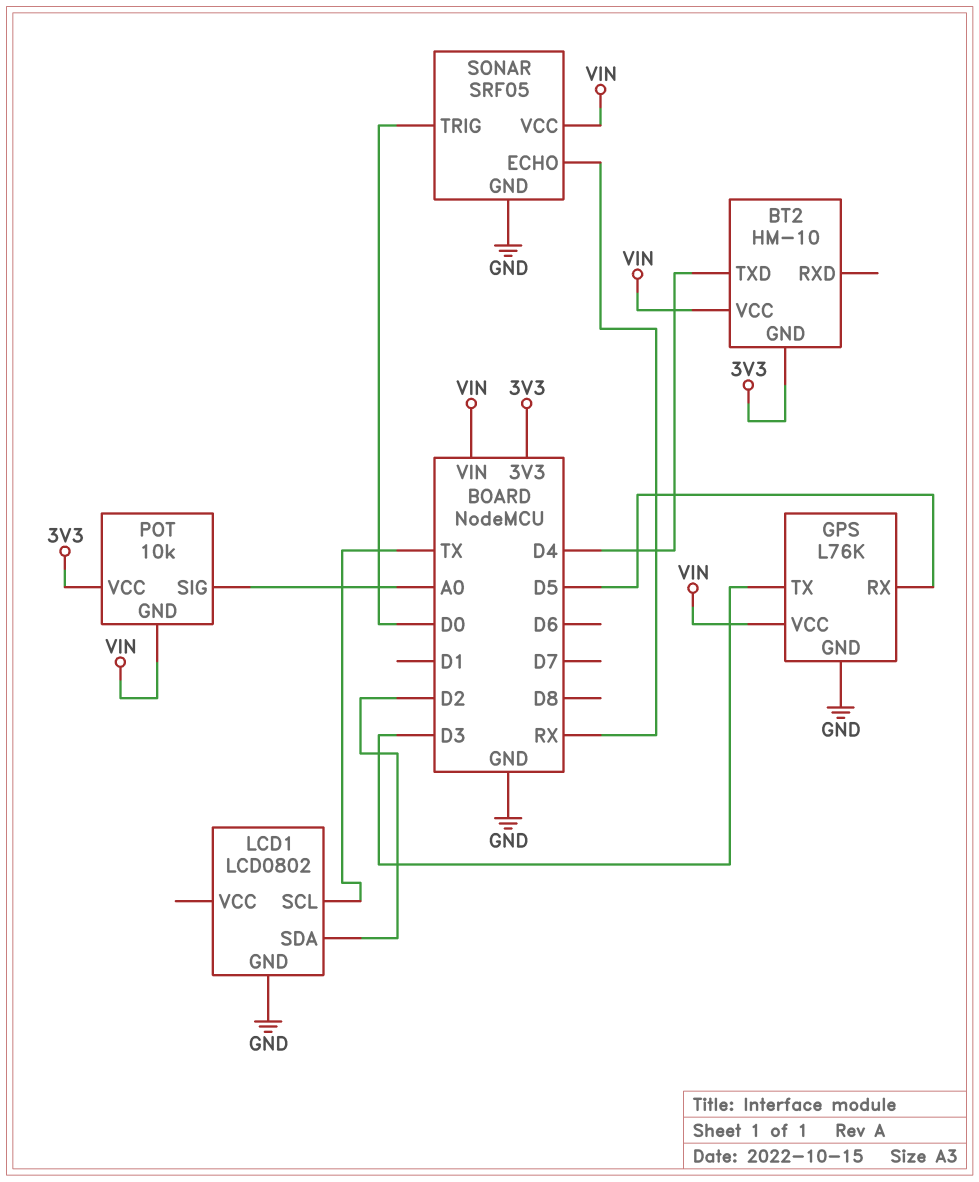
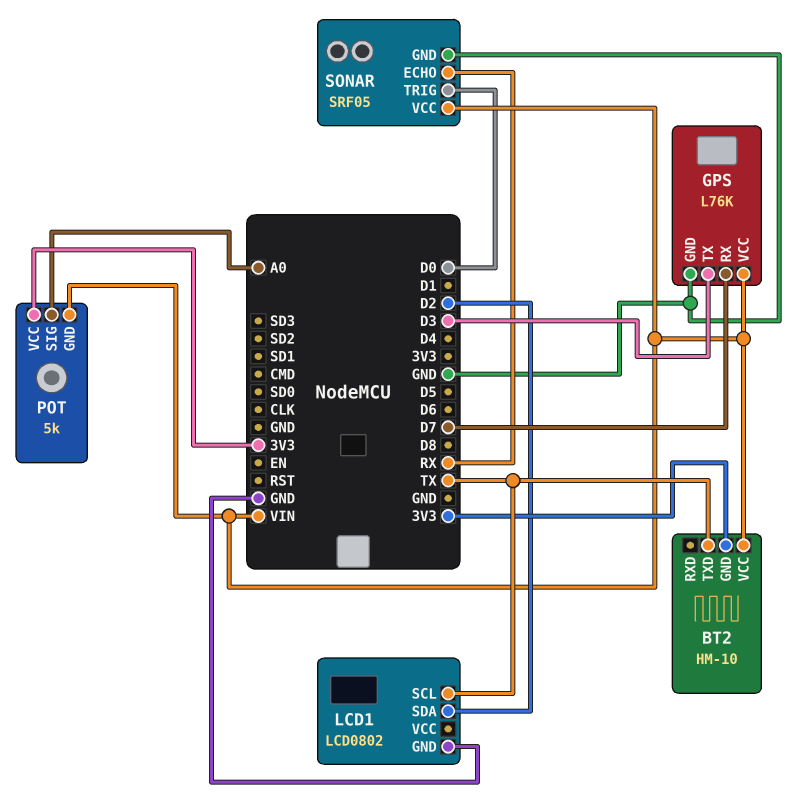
BT2 pin TXD: D4 -> TX
GPS pin RX: D5 -> D7
POT: 10k -> 5k

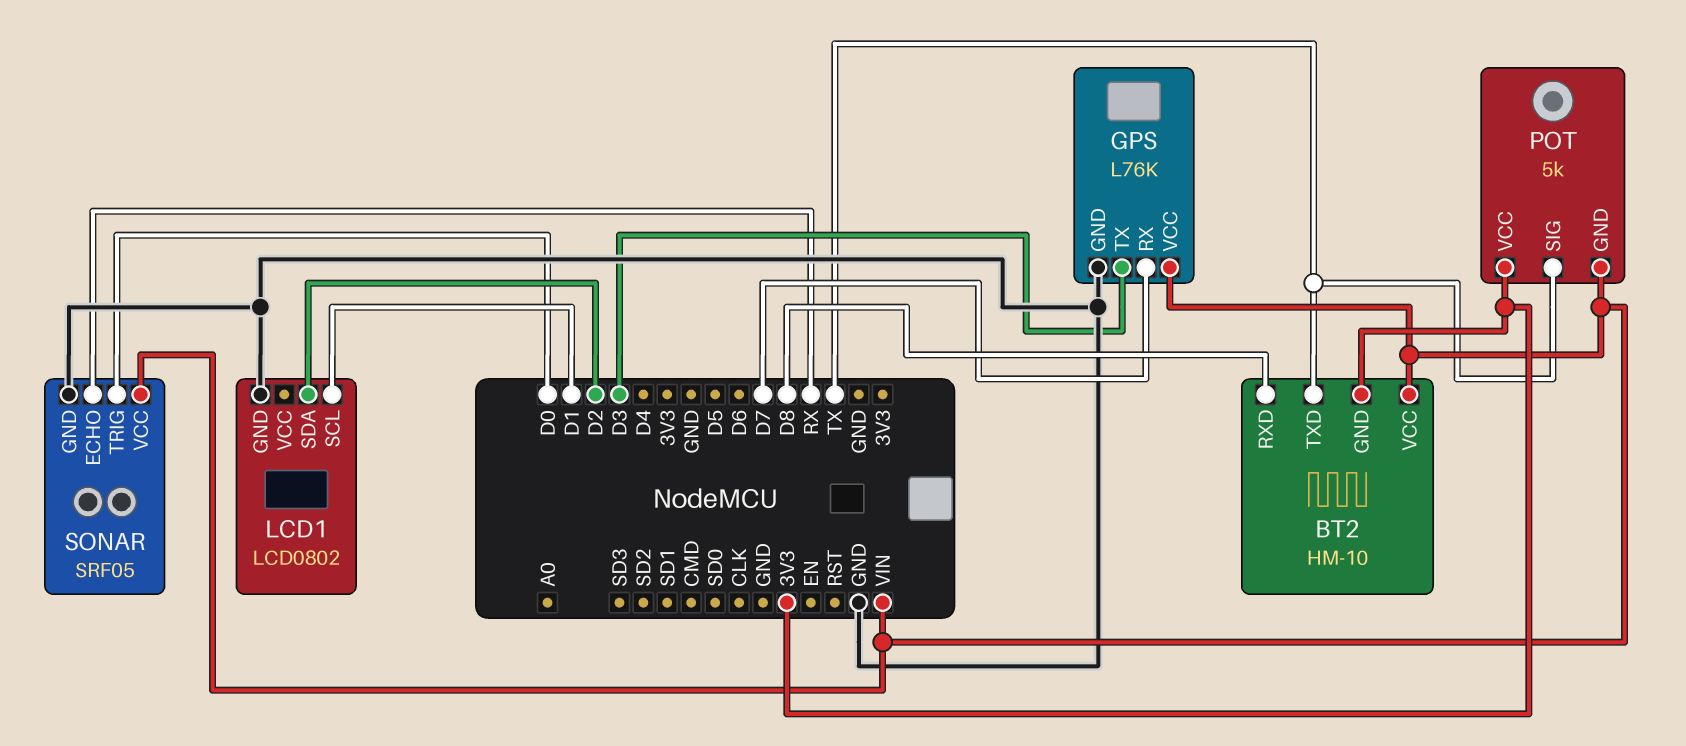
BT2 pin RXD: none -> D8
LCD1 pin SCL: TX -> D1
POT pin SIG: A0 -> TX

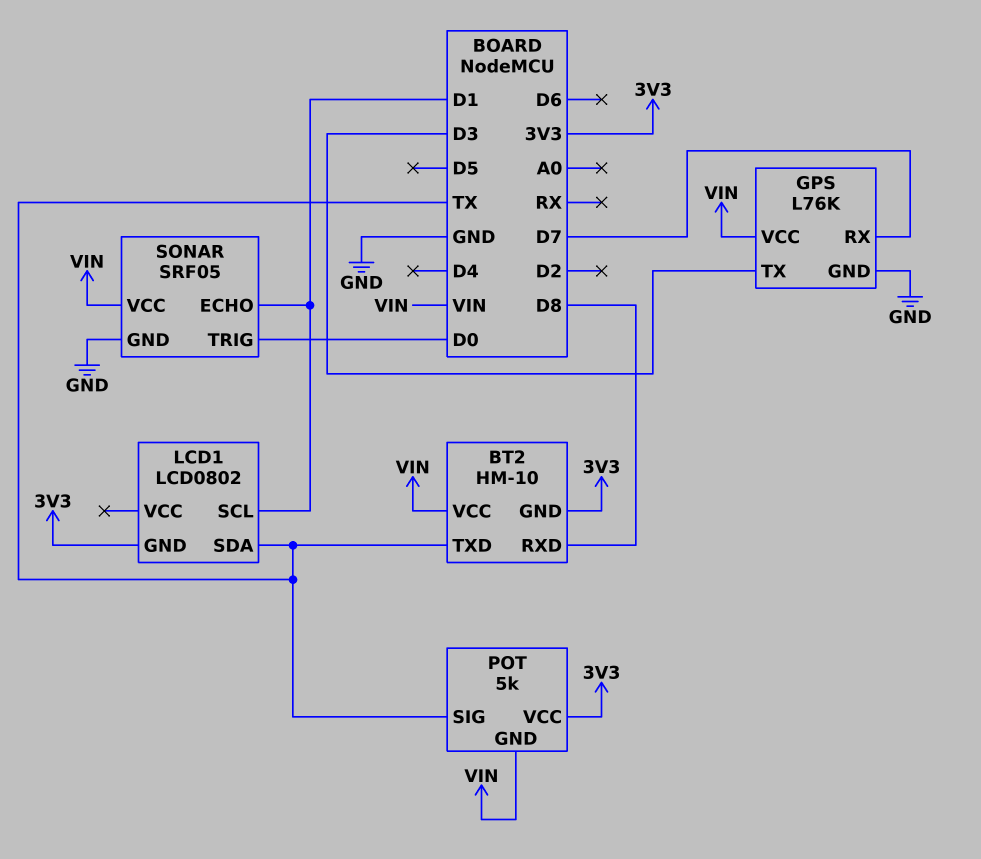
LCD1 pin GND: GND -> 3V3
LCD1 pin SDA: D2 -> TX
SONAR pin ECHO: RX -> D1

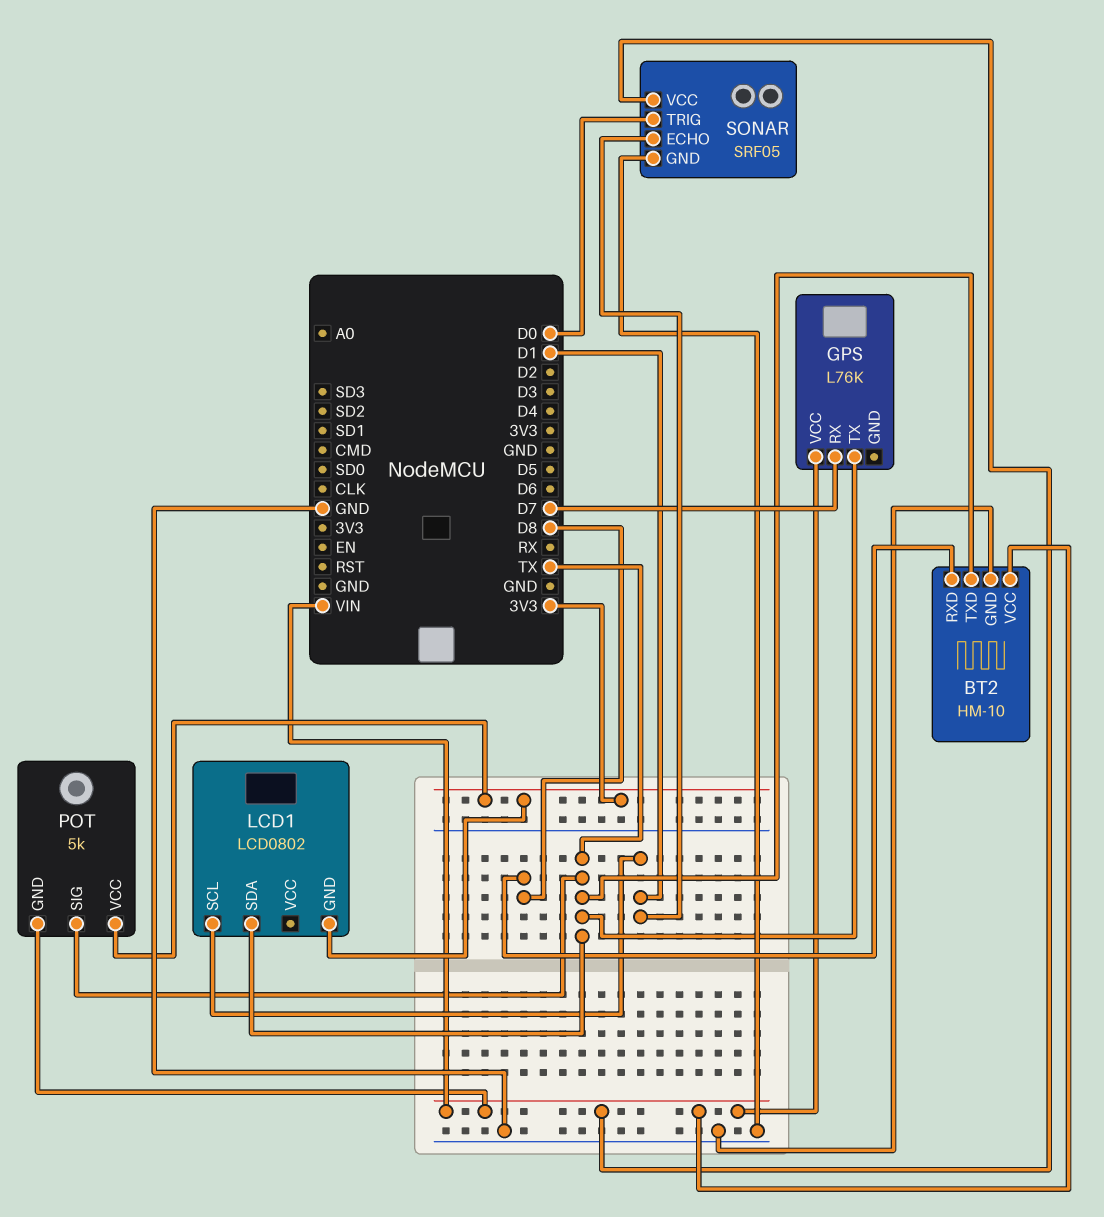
BT2 pin GND: 3V3 -> GND
GPS pin GND: GND -> none
GPS pin TX: D3 -> TX

